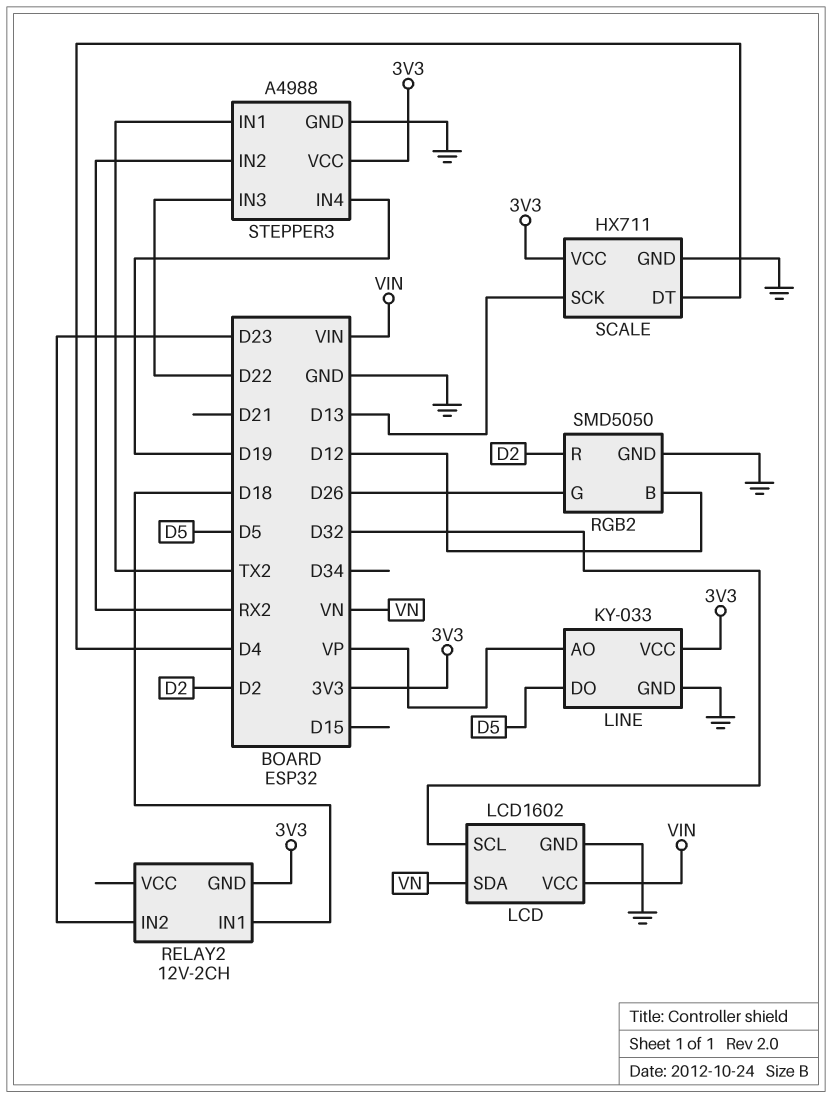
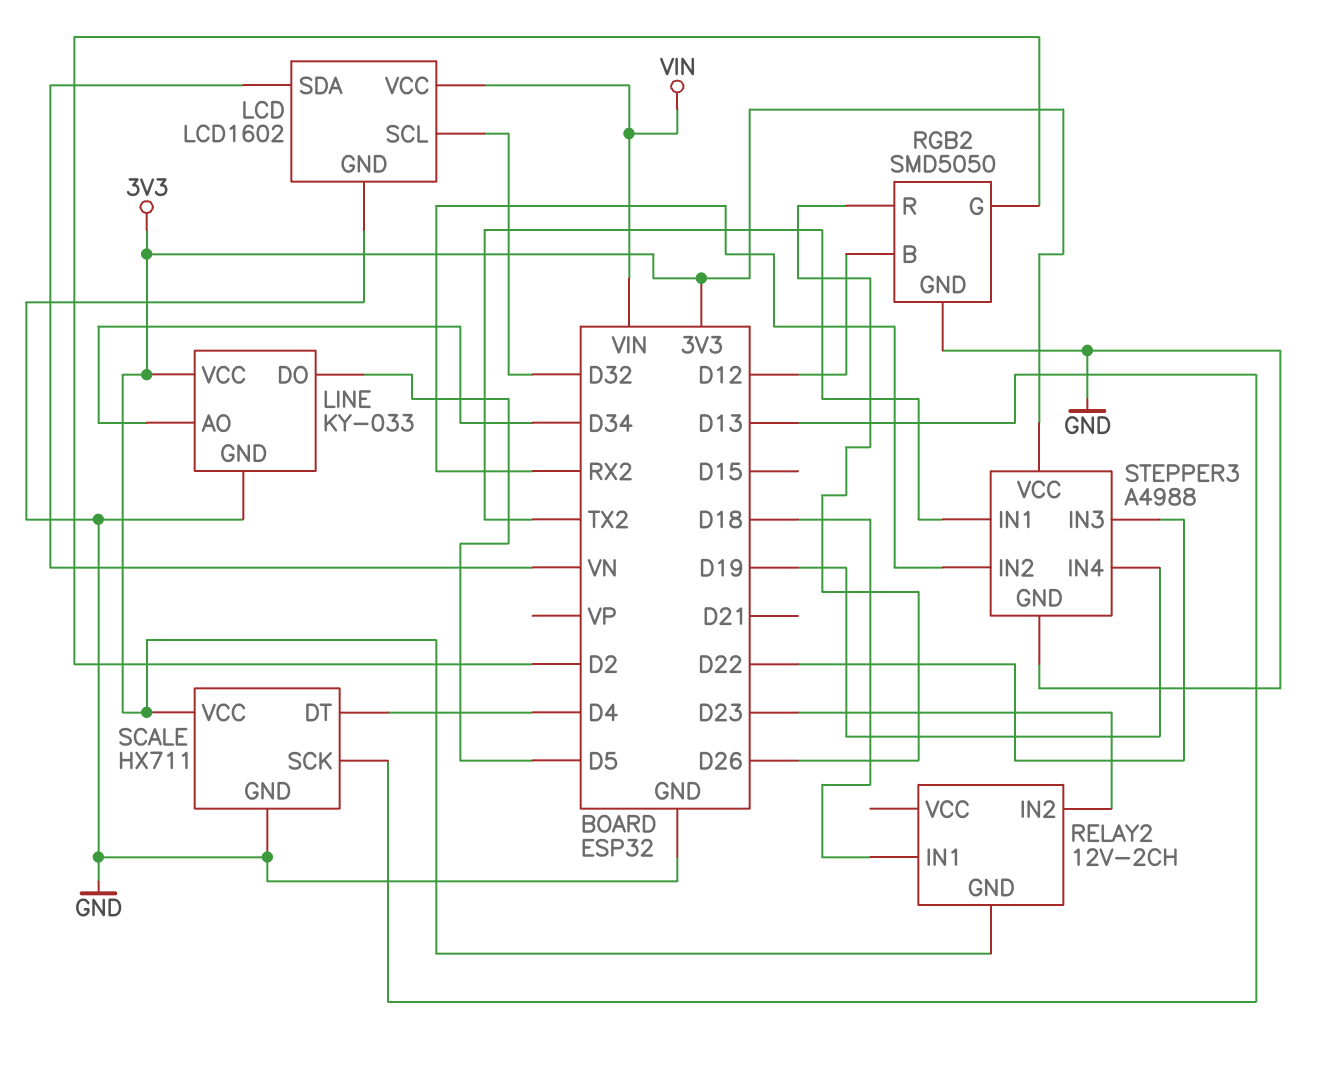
LINE pin AO: VP -> D34
RGB2 pin G: D26 -> D2
RGB2 pin R: D2 -> D26

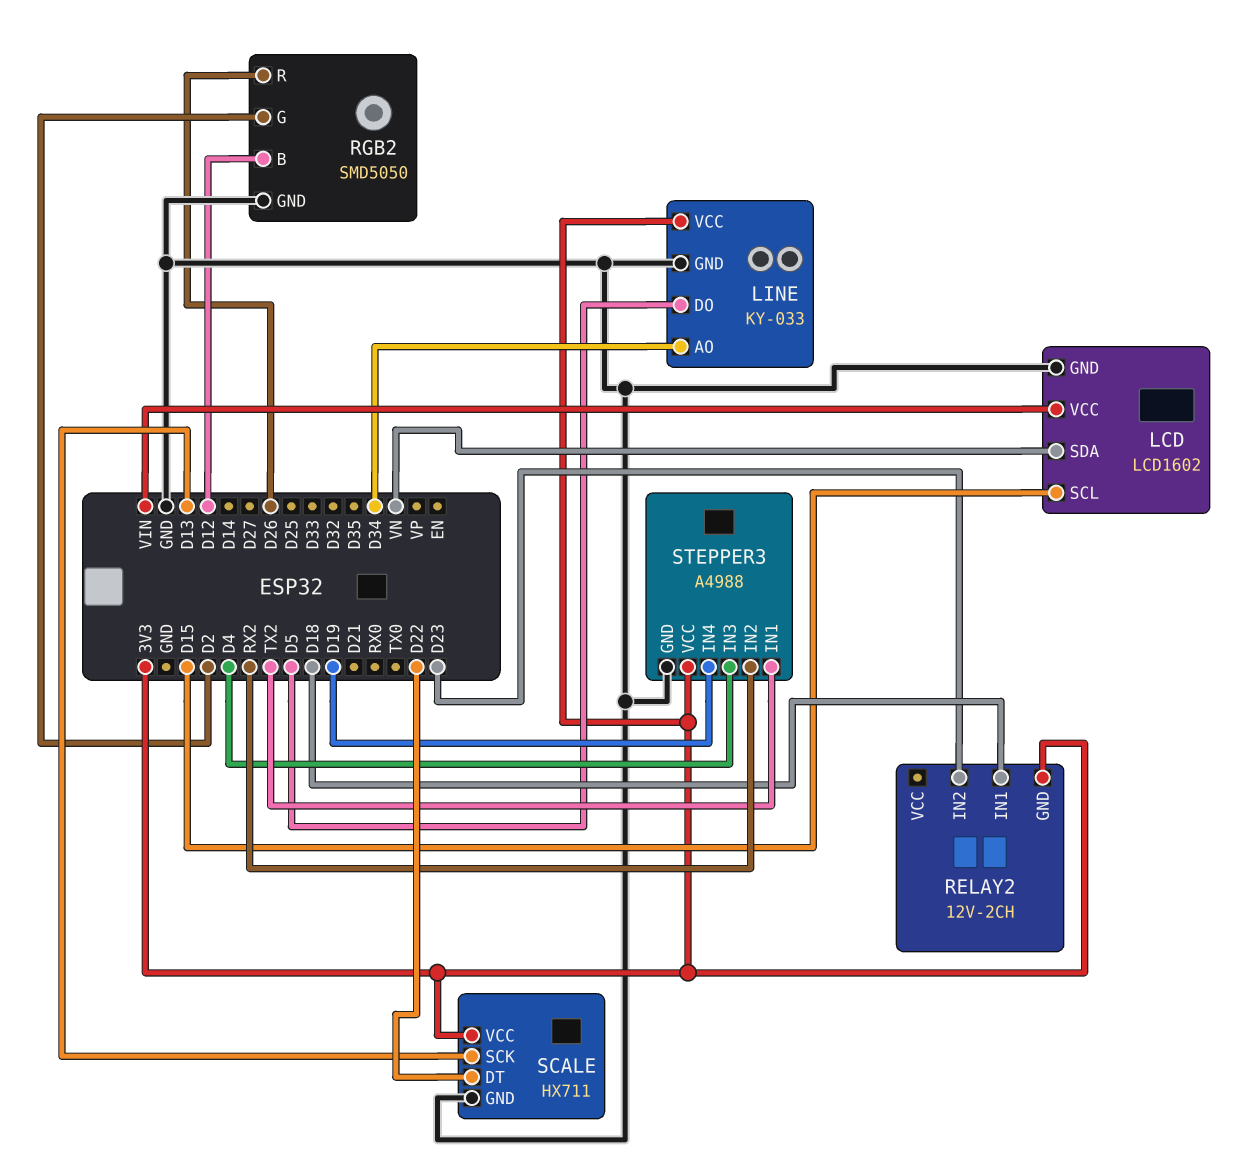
LCD pin SCL: D32 -> D15
SCALE pin DT: D4 -> D22
STEPPER3 pin IN3: D22 -> D4

